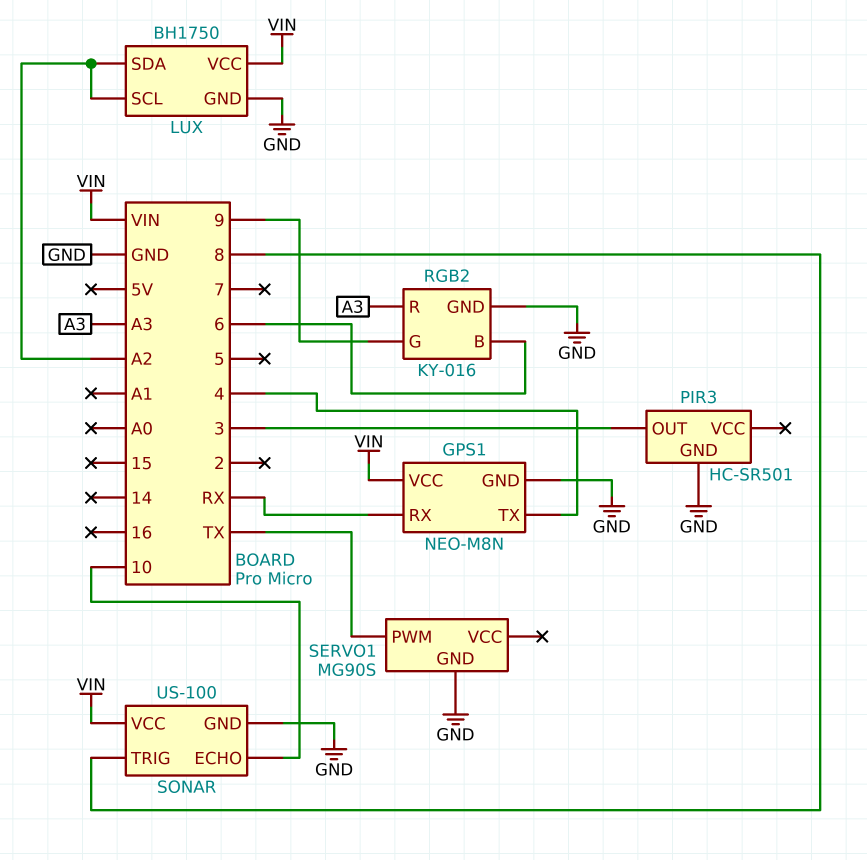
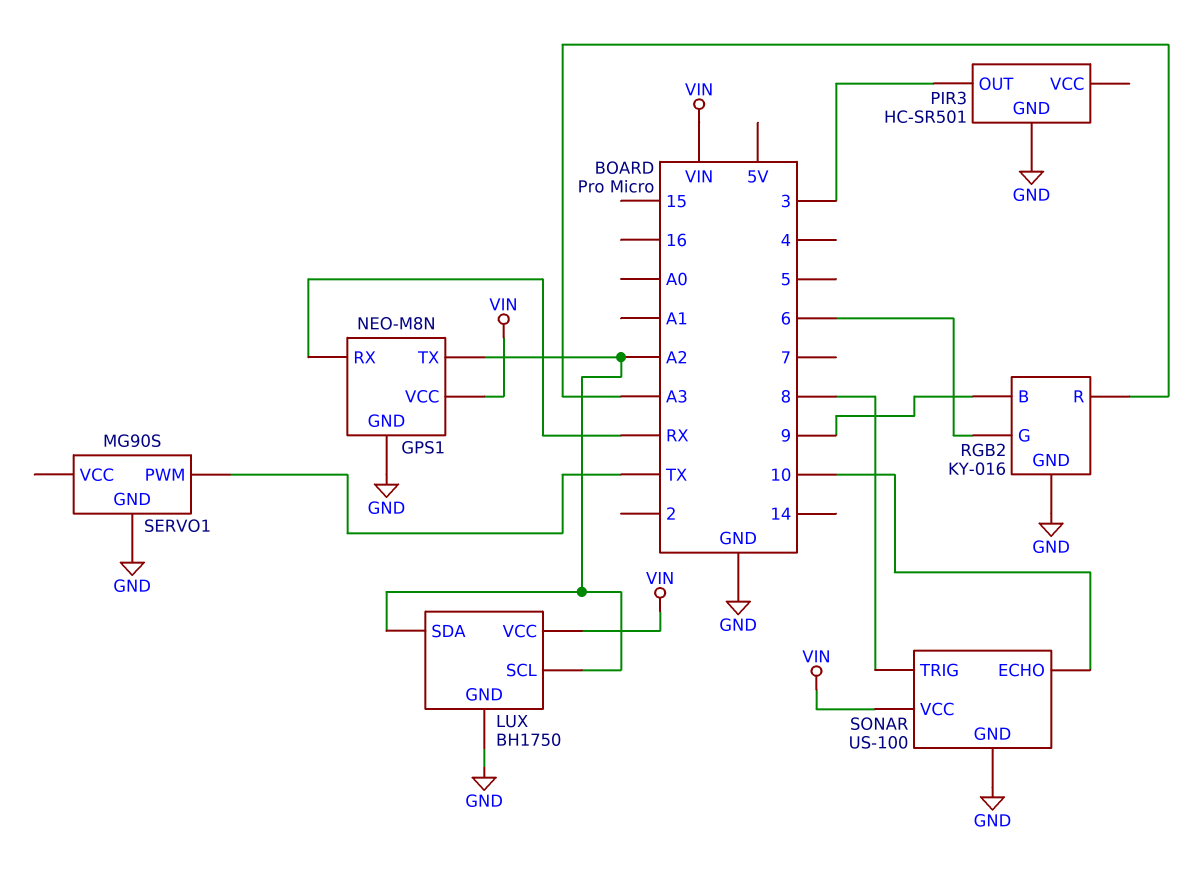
GPS1 pin TX: 4 -> A2
RGB2 pin B: 6 -> 9
RGB2 pin G: 9 -> 6

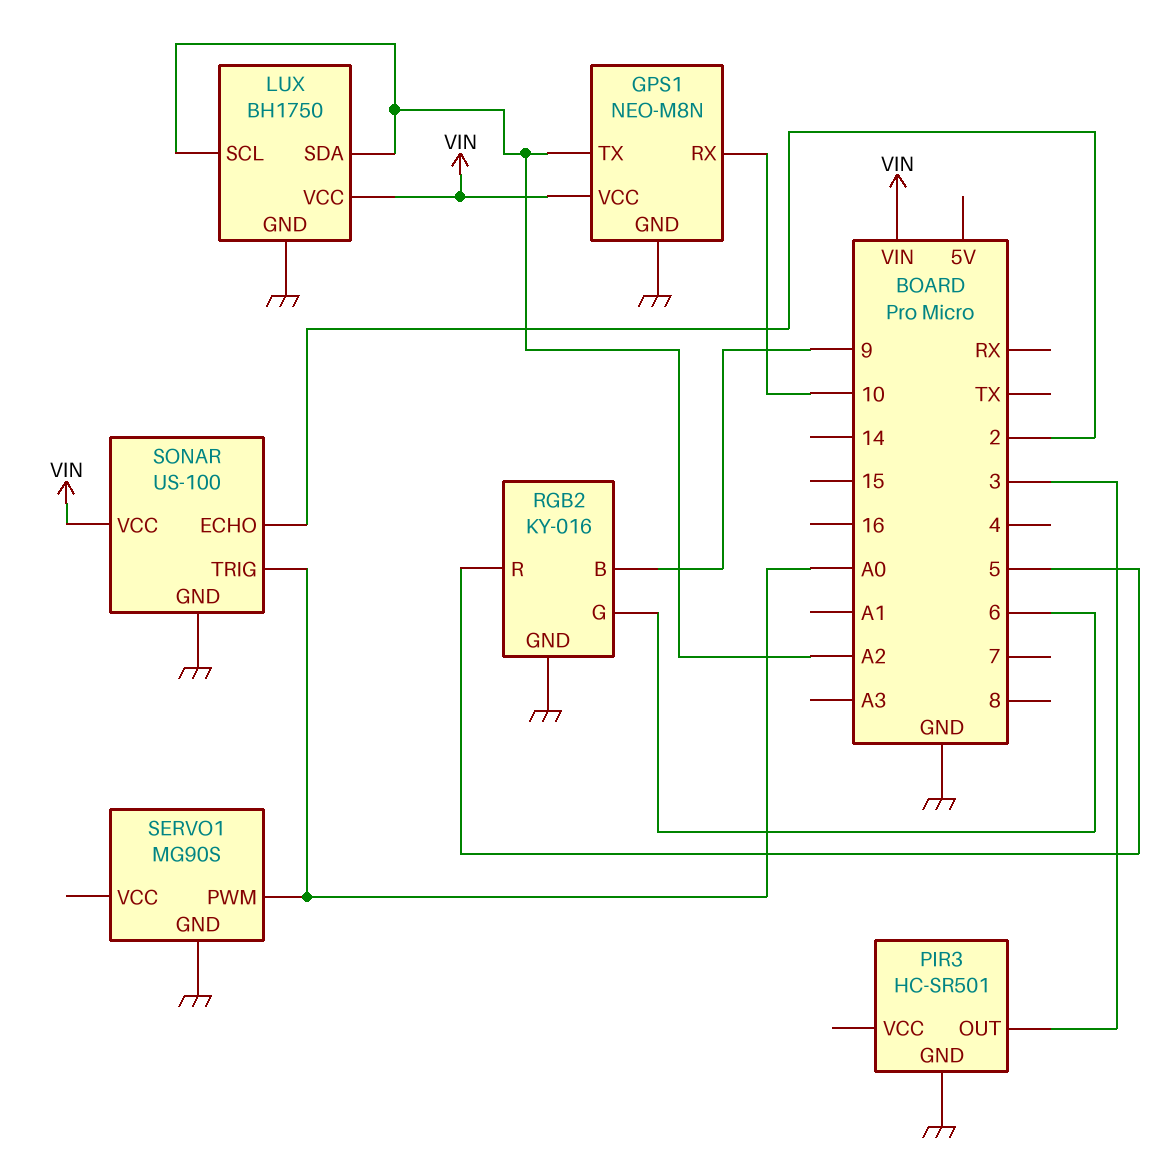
GPS1 pin RX: RX -> 10
RGB2 pin R: A3 -> 5
SERVO1 pin PWM: TX -> A0
SONAR pin ECHO: 10 -> 2
SONAR pin TRIG: 8 -> A0

